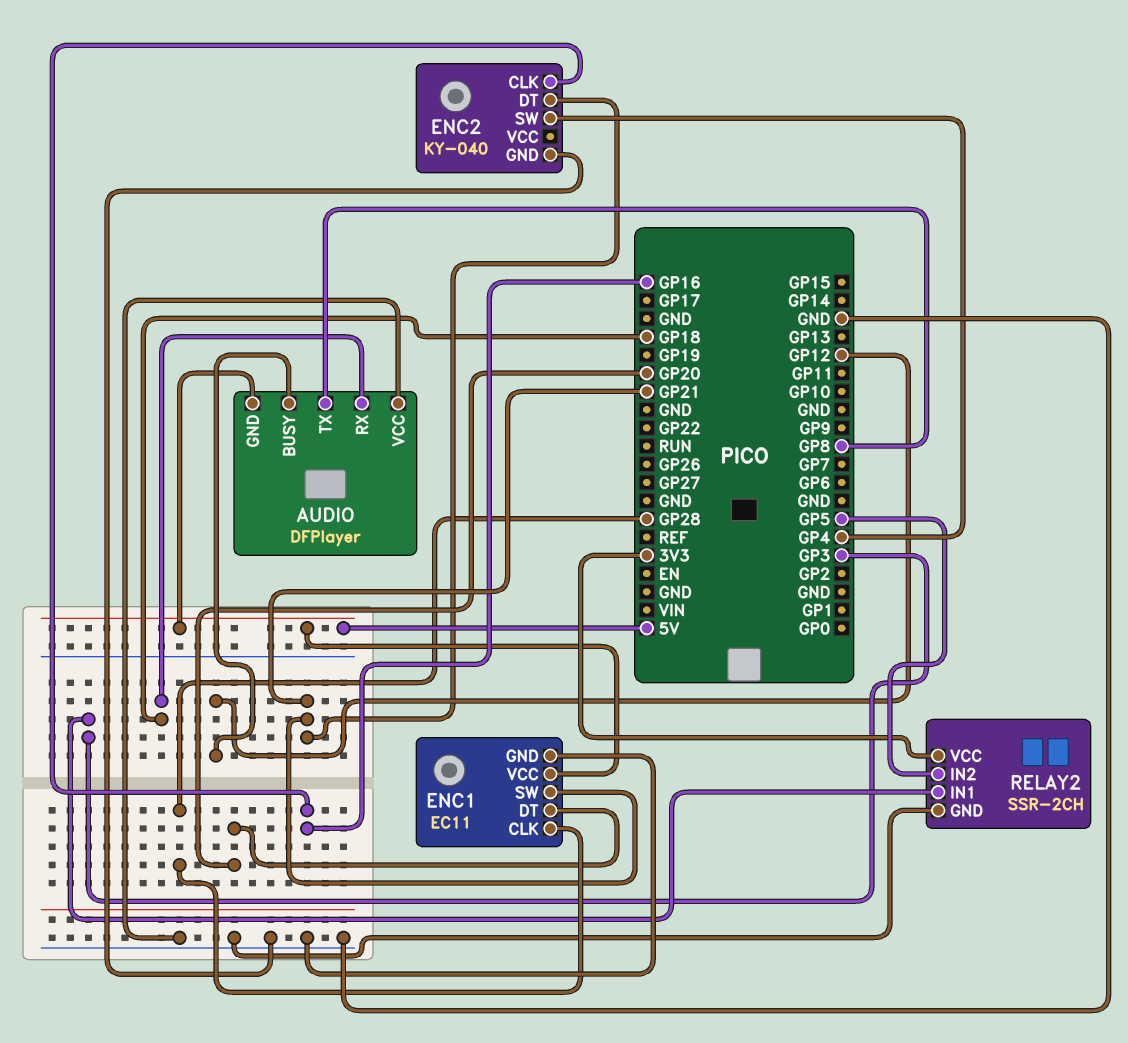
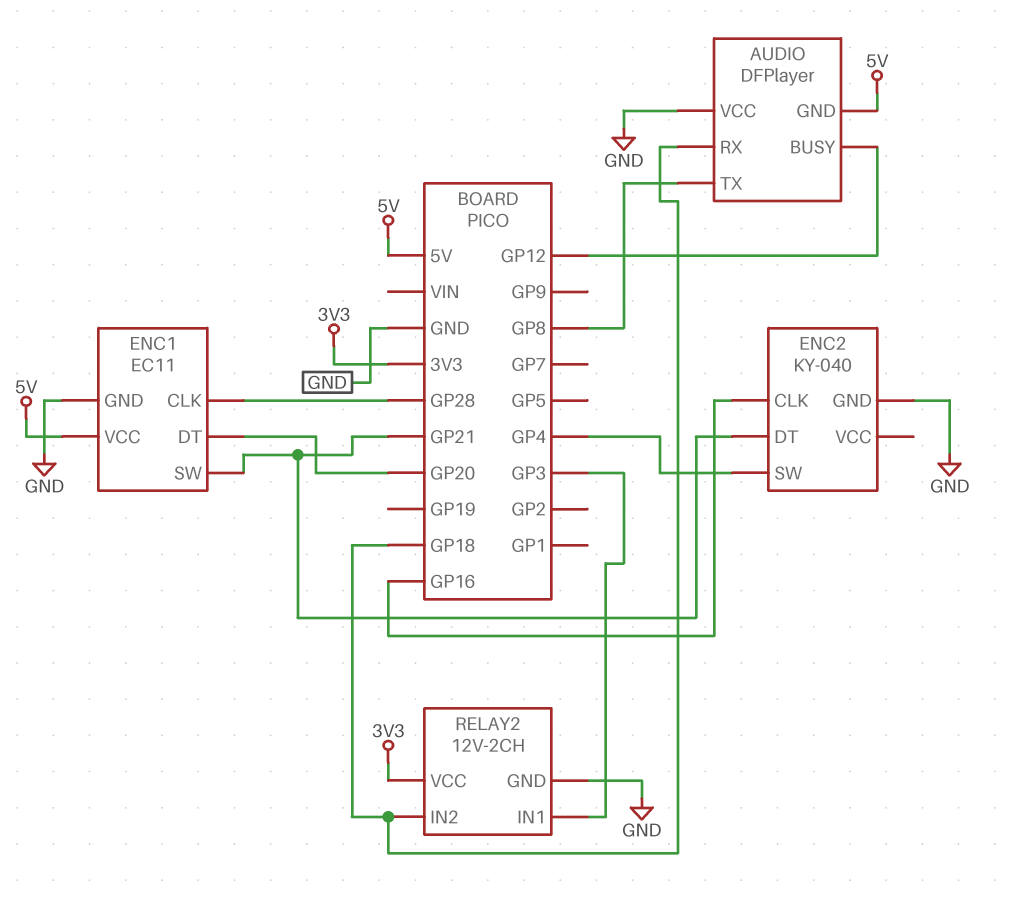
RELAY2: SSR-2CH -> 12V-2CH
RELAY2 pin IN2: GP5 -> GP18

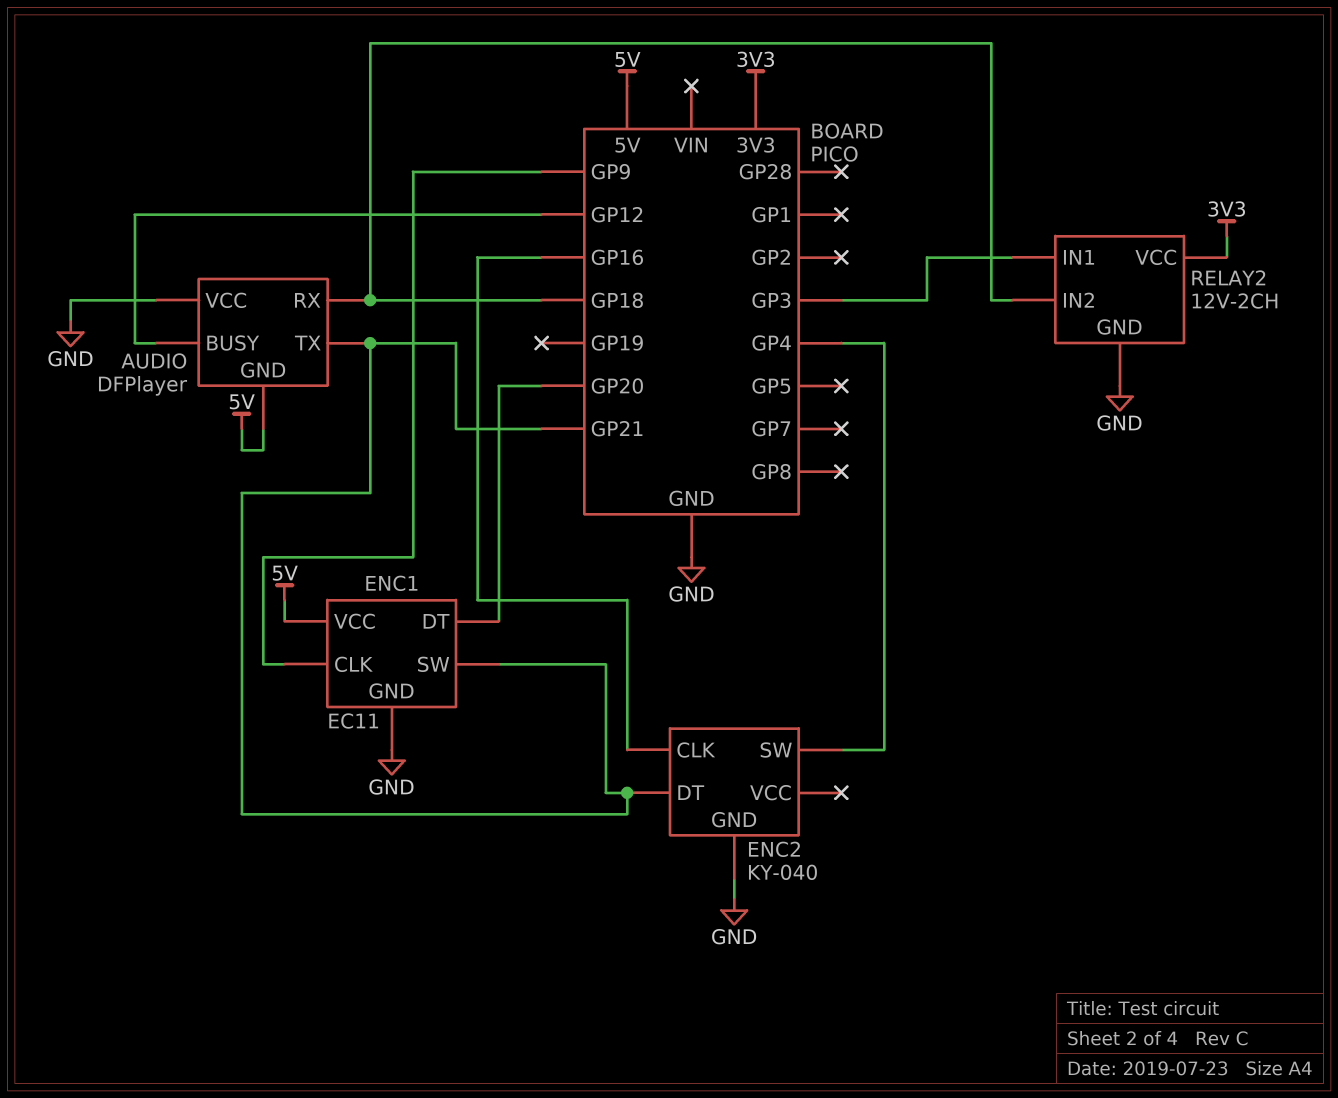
AUDIO pin TX: GP8 -> GP21
ENC1 pin CLK: GP28 -> GP9

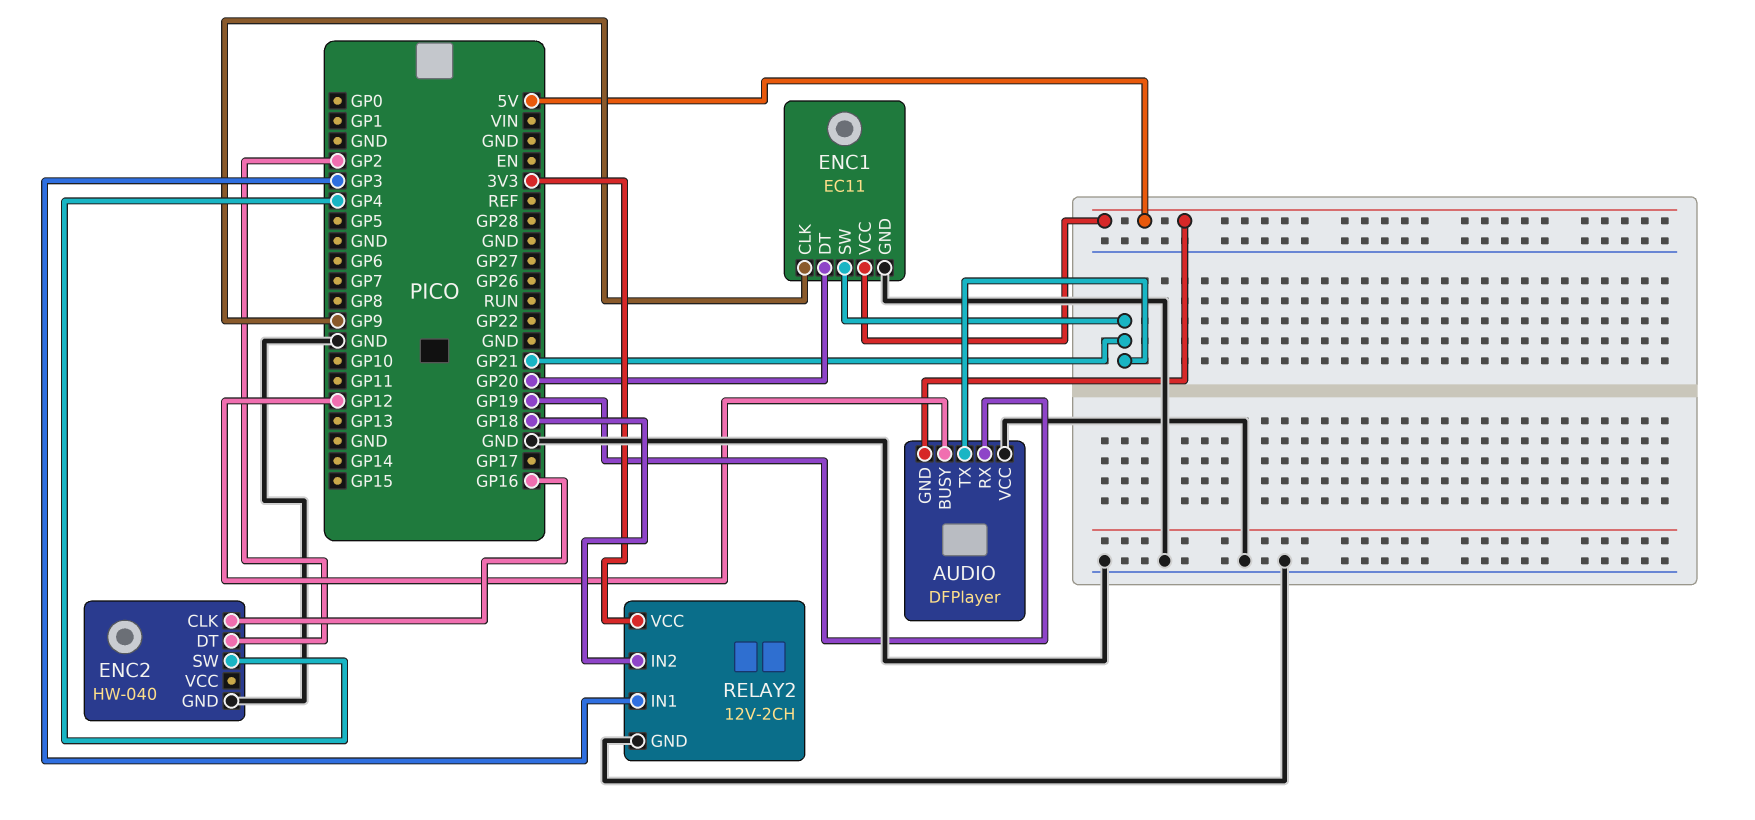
AUDIO pin RX: GP18 -> GP19
ENC2: KY-040 -> HW-040
ENC2 pin DT: GP21 -> GP2

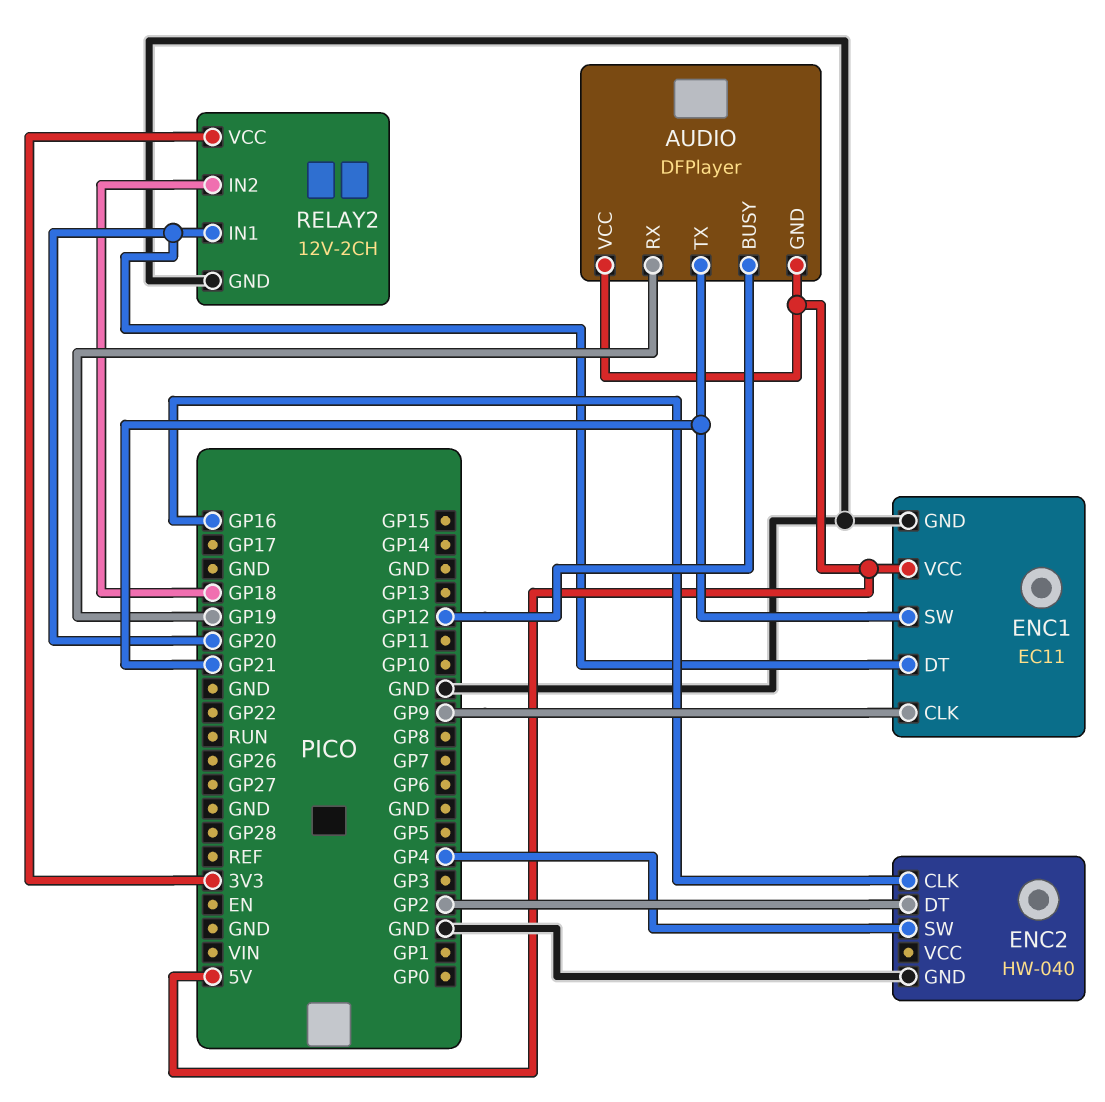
AUDIO pin VCC: GND -> 5V
RELAY2 pin IN1: GP3 -> GP20

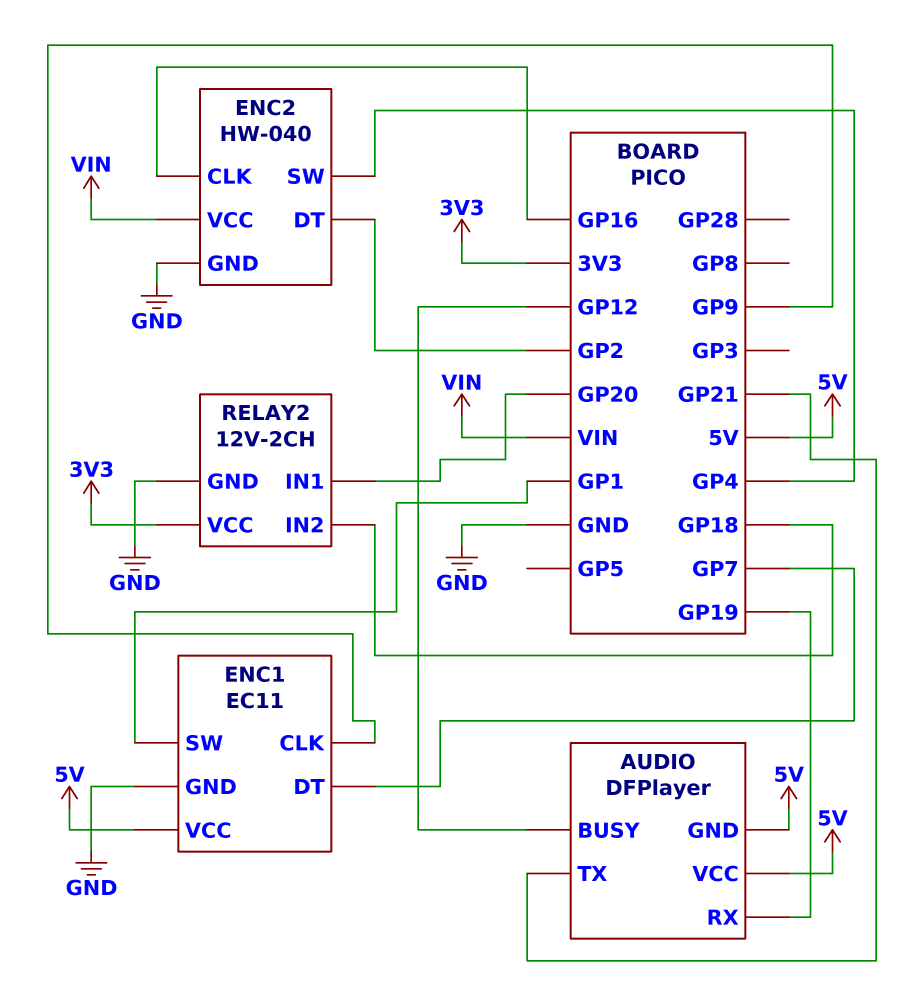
ENC1 pin DT: GP20 -> GP7
ENC1 pin SW: GP21 -> GP1
ENC2 pin VCC: none -> VIN

